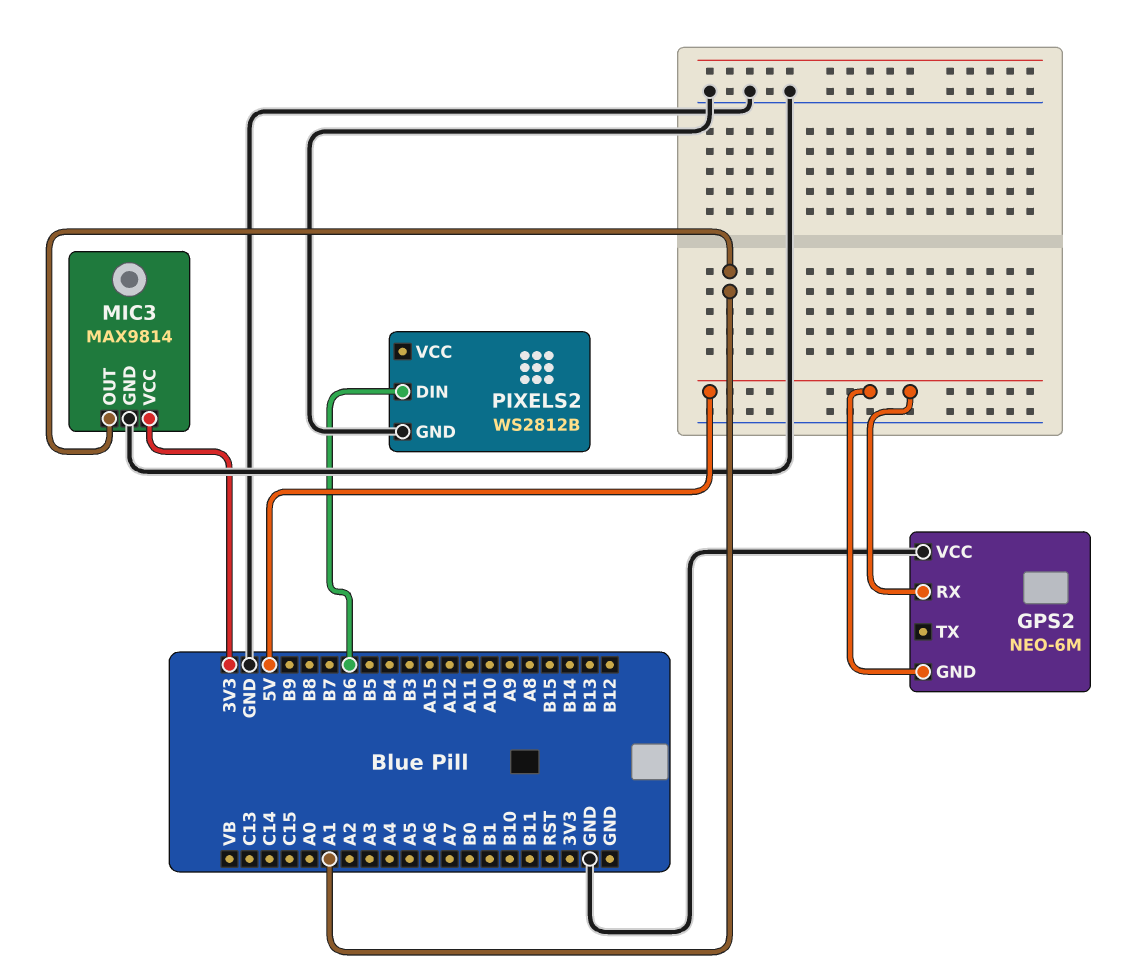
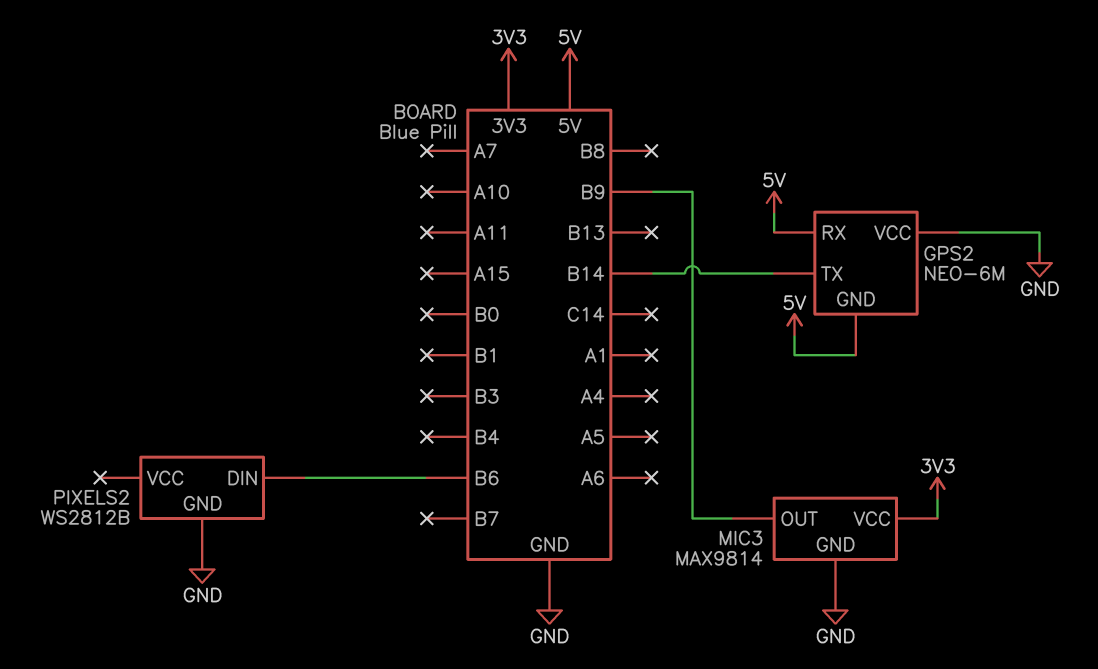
GPS2 pin TX: none -> B14
MIC3 pin OUT: A1 -> B9

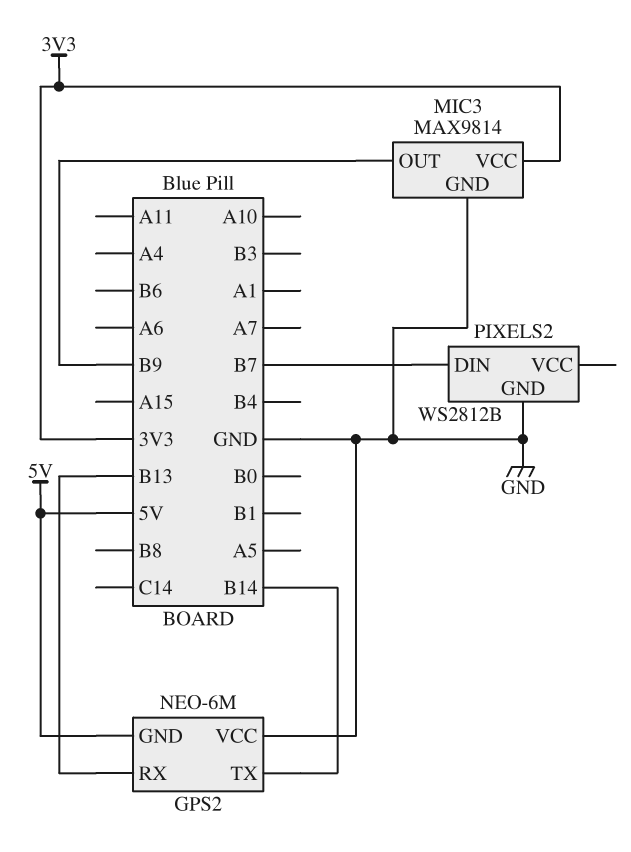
GPS2 pin RX: 5V -> B13
PIXELS2 pin DIN: B6 -> B7

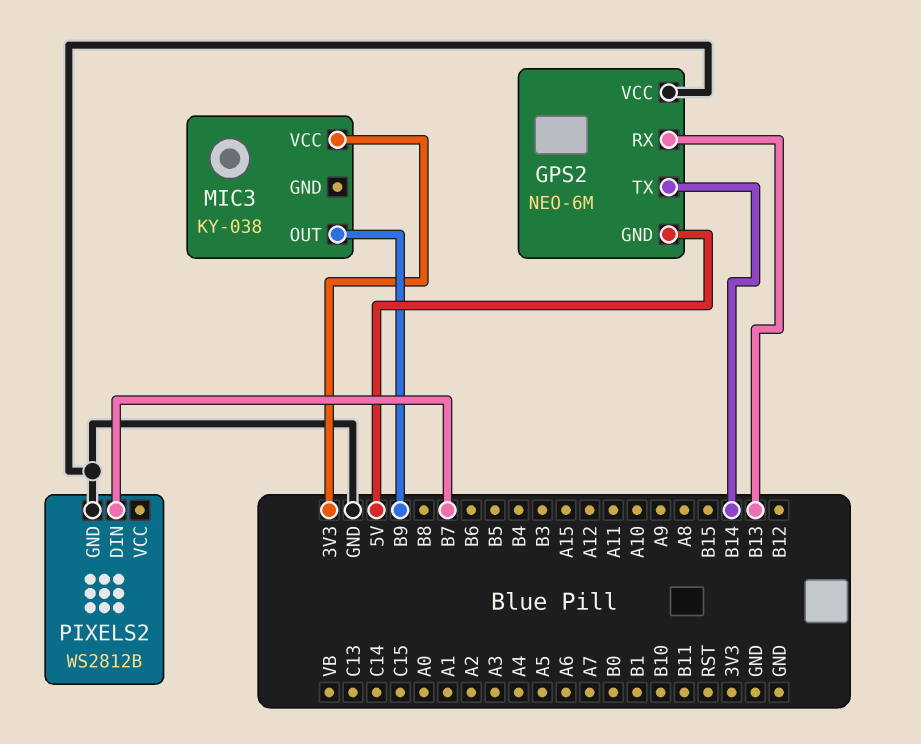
MIC3: MAX9814 -> KY-038
MIC3 pin GND: GND -> none

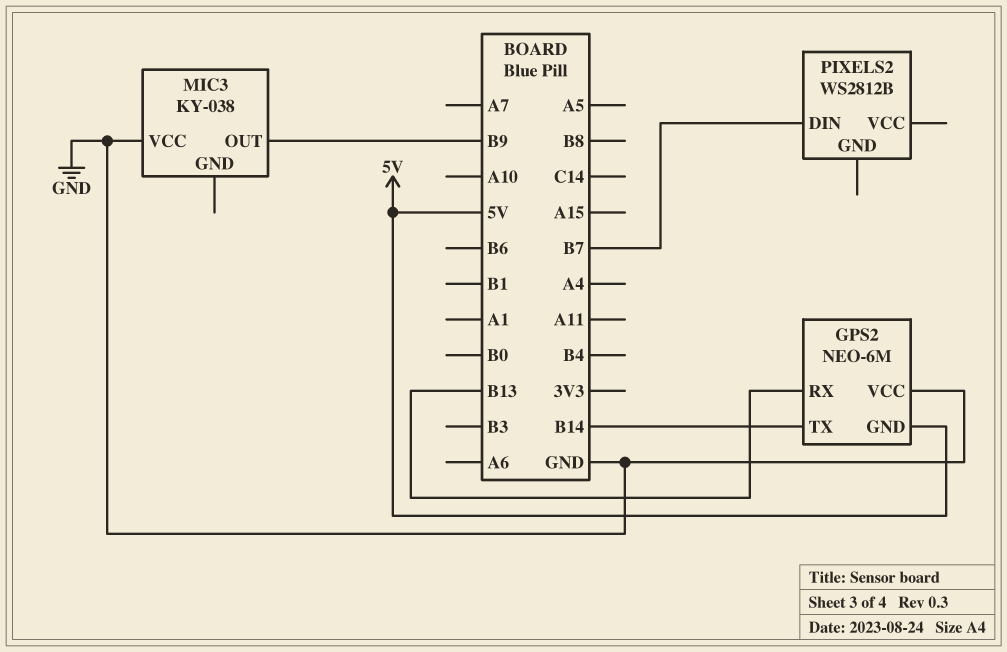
MIC3 pin VCC: 3V3 -> GND
PIXELS2 pin GND: GND -> none

